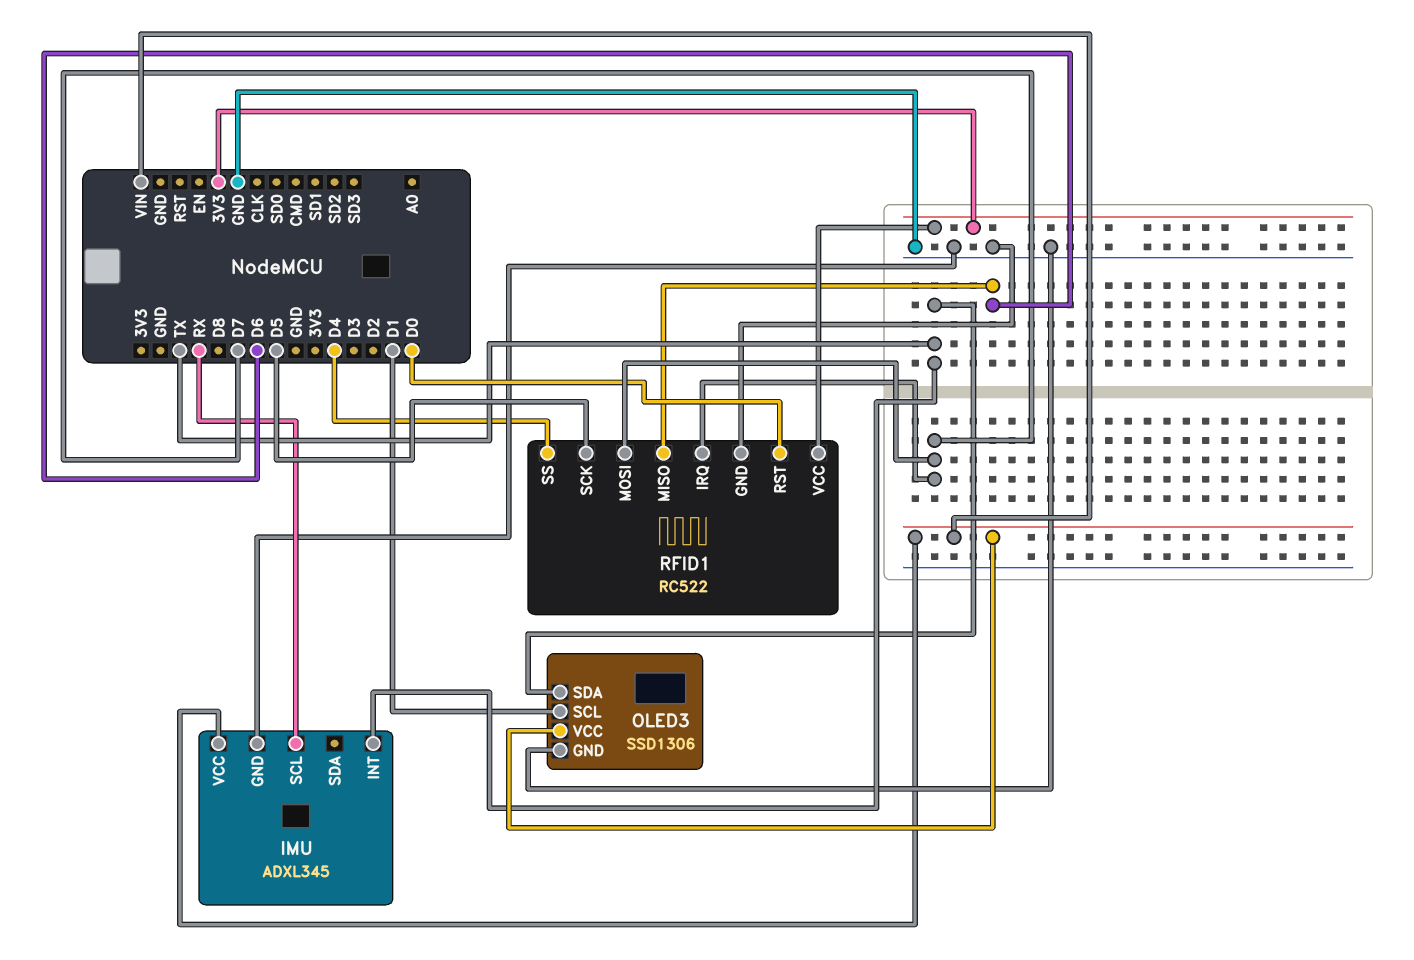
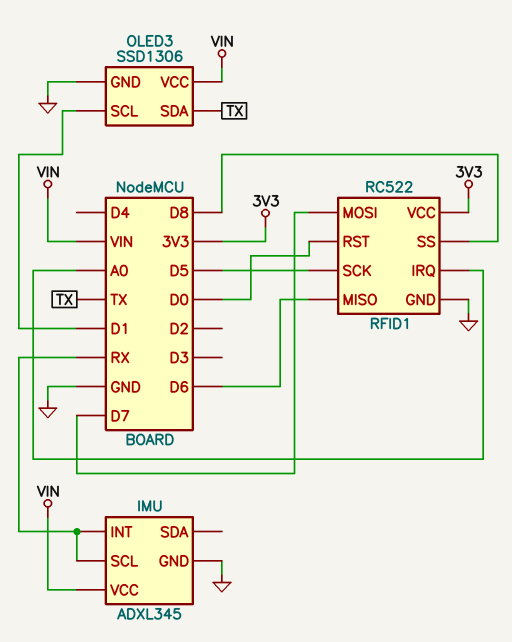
IMU pin INT: TX -> RX
RFID1 pin IRQ: D7 -> A0
RFID1 pin SS: D4 -> D8

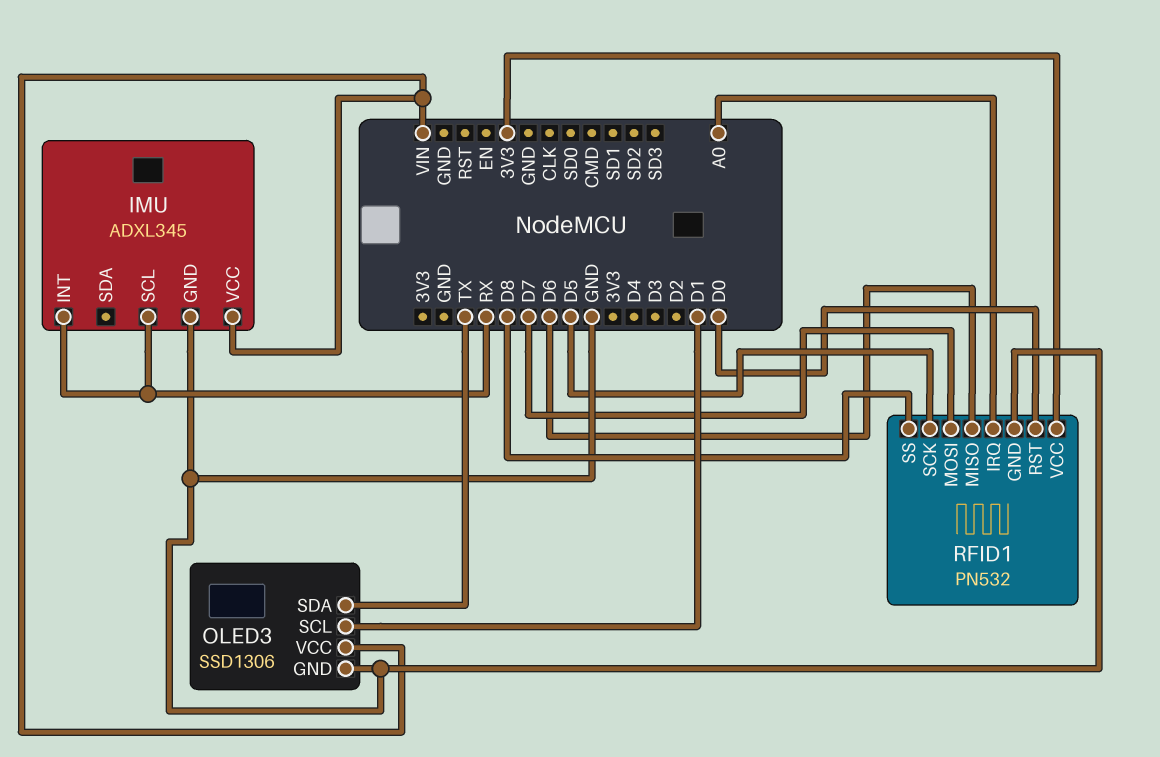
RFID1: RC522 -> PN532

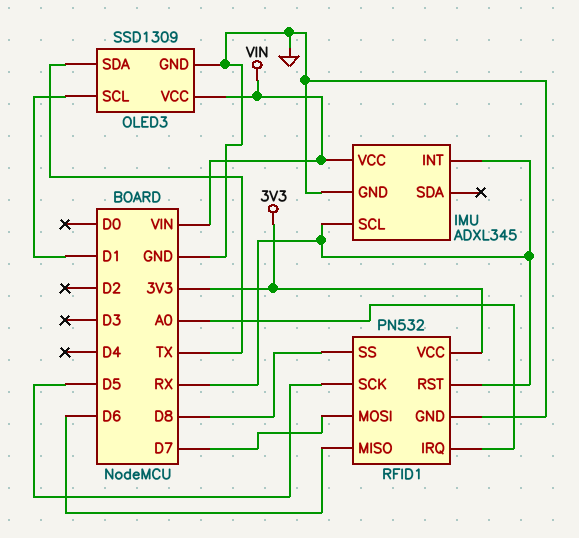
OLED3: SSD1306 -> SSD1309
RFID1 pin RST: D0 -> RX

